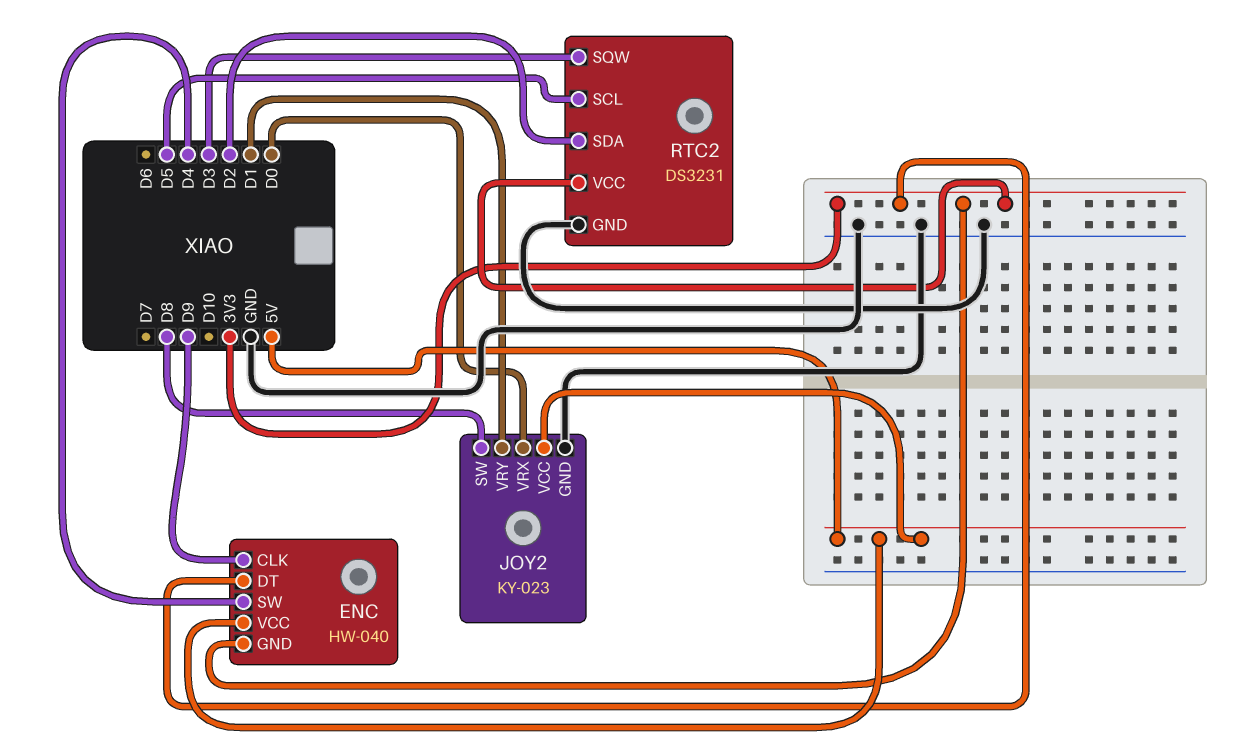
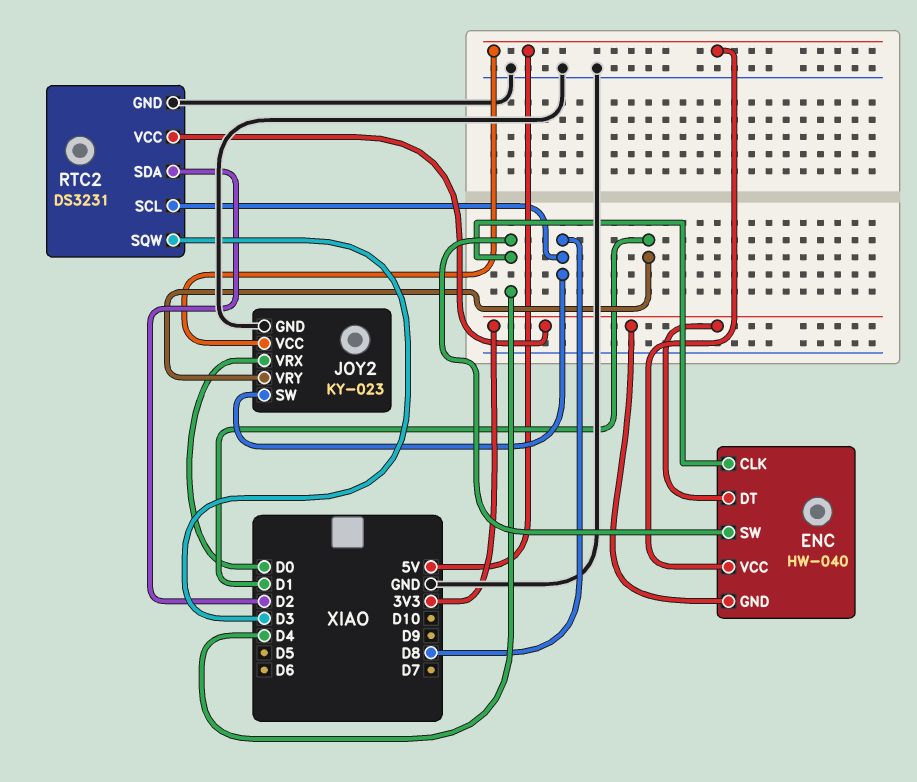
ENC pin CLK: D9 -> D4
RTC2 pin SCL: D5 -> D8

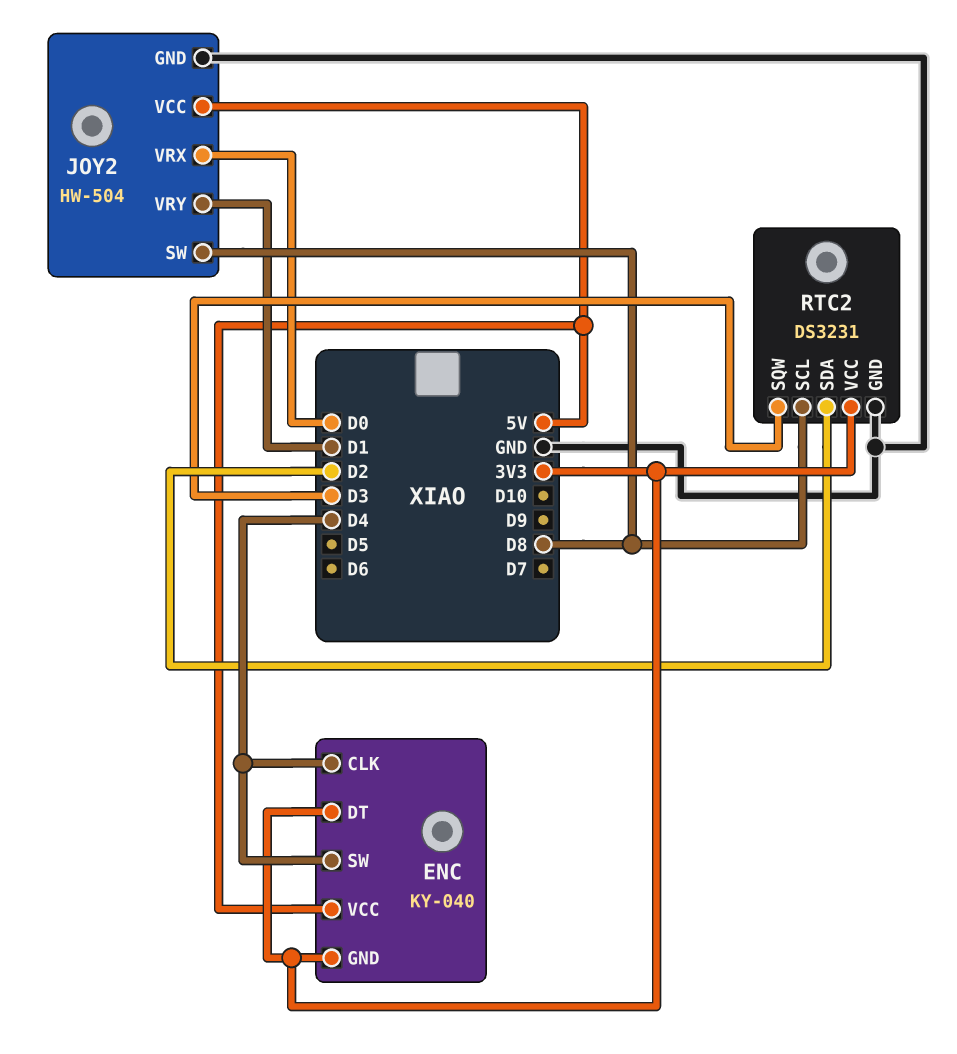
ENC: HW-040 -> KY-040
JOY2: KY-023 -> HW-504

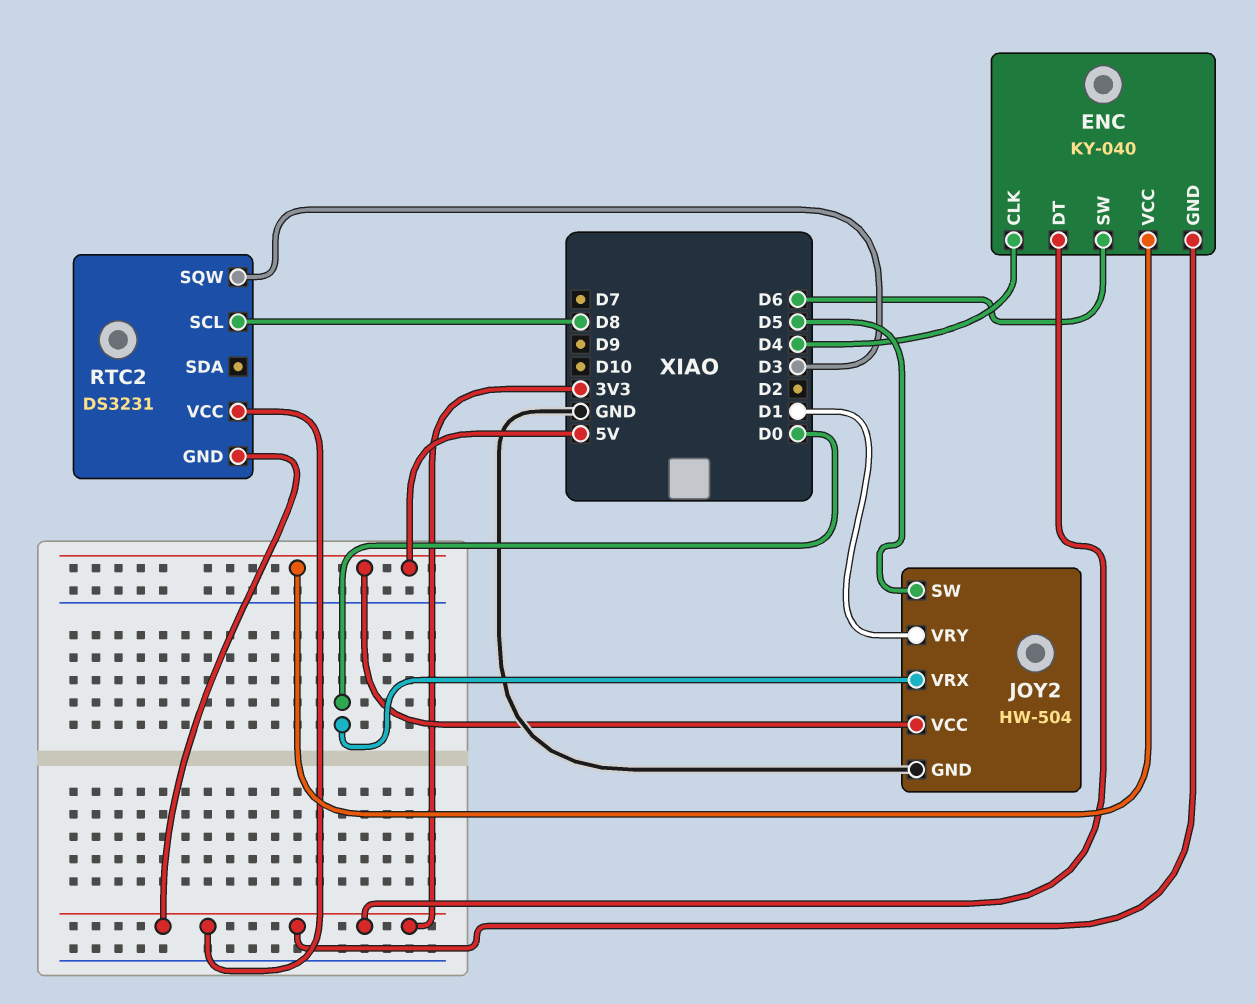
ENC pin SW: D4 -> D6
JOY2 pin SW: D8 -> D5
RTC2 pin GND: GND -> 3V3
RTC2 pin SDA: D2 -> none

